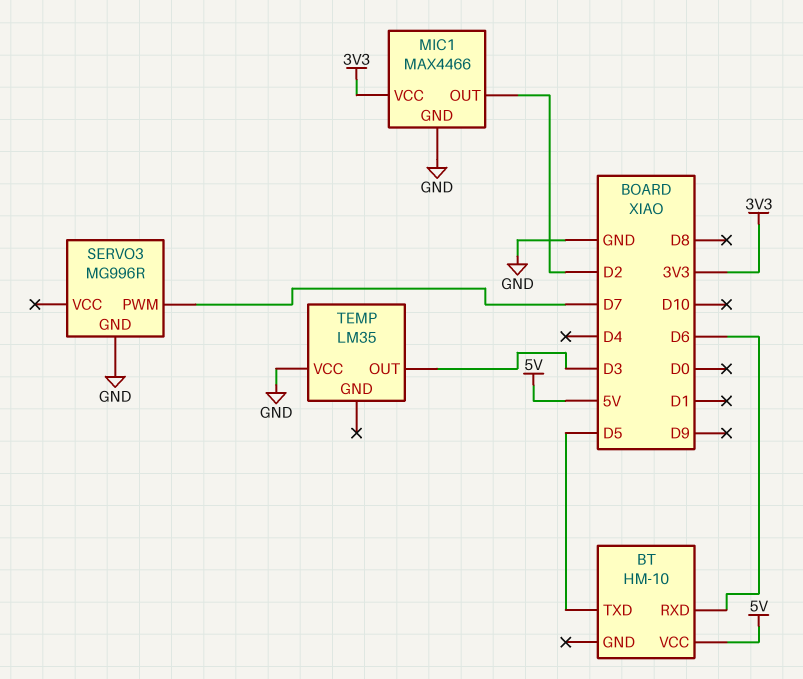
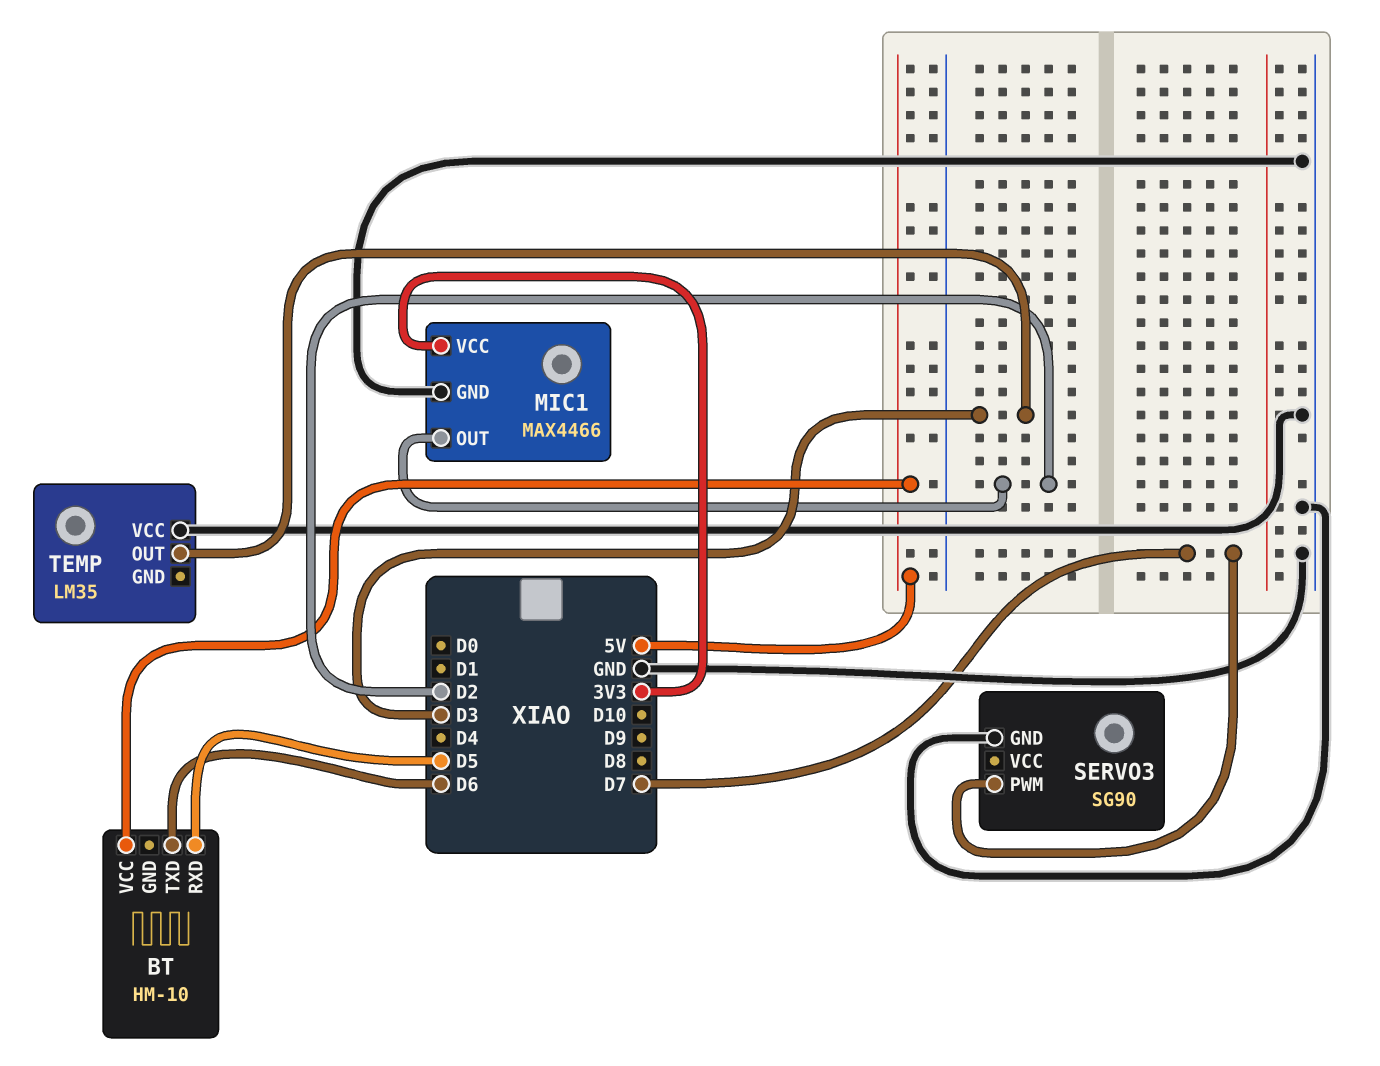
BT pin RXD: D6 -> D5
BT pin TXD: D5 -> D6
SERVO3: MG996R -> SG90

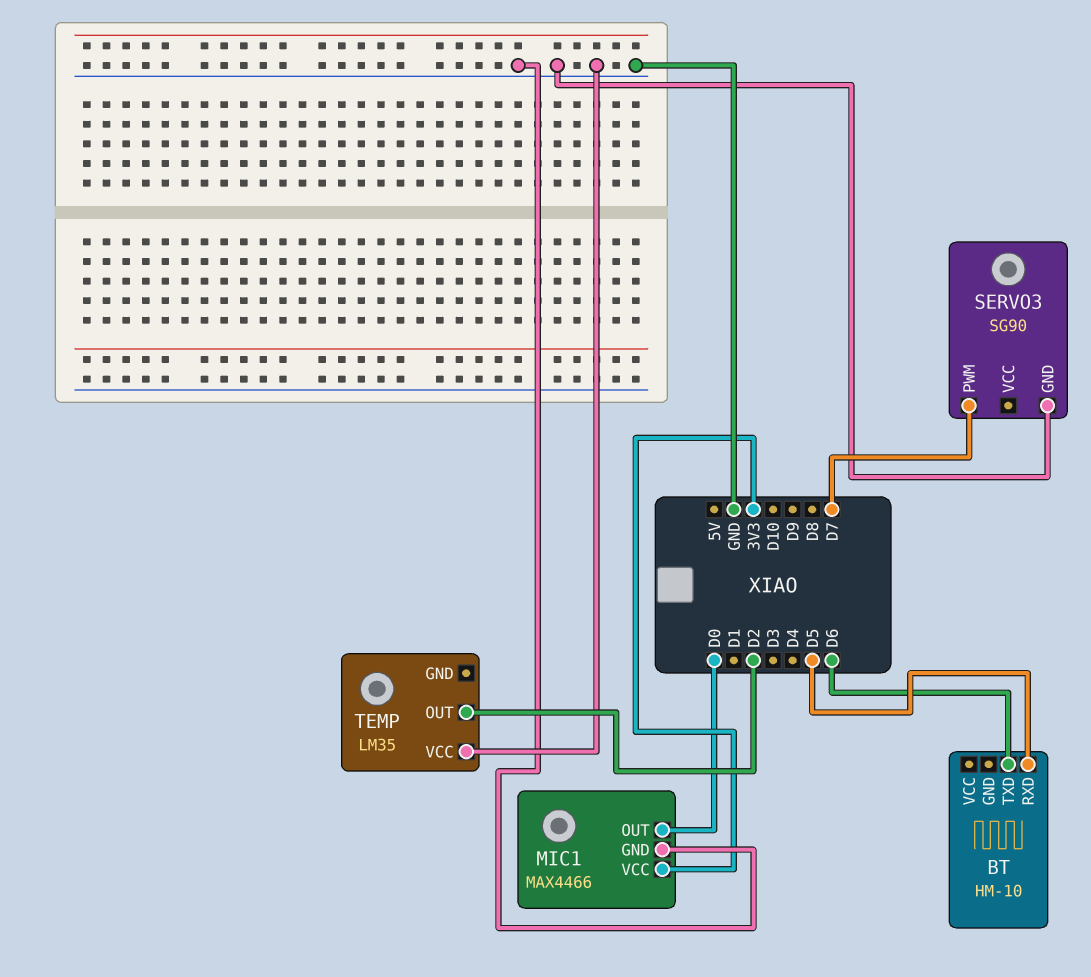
BT pin VCC: 5V -> none
MIC1 pin OUT: D2 -> D0
TEMP pin OUT: D3 -> D2

